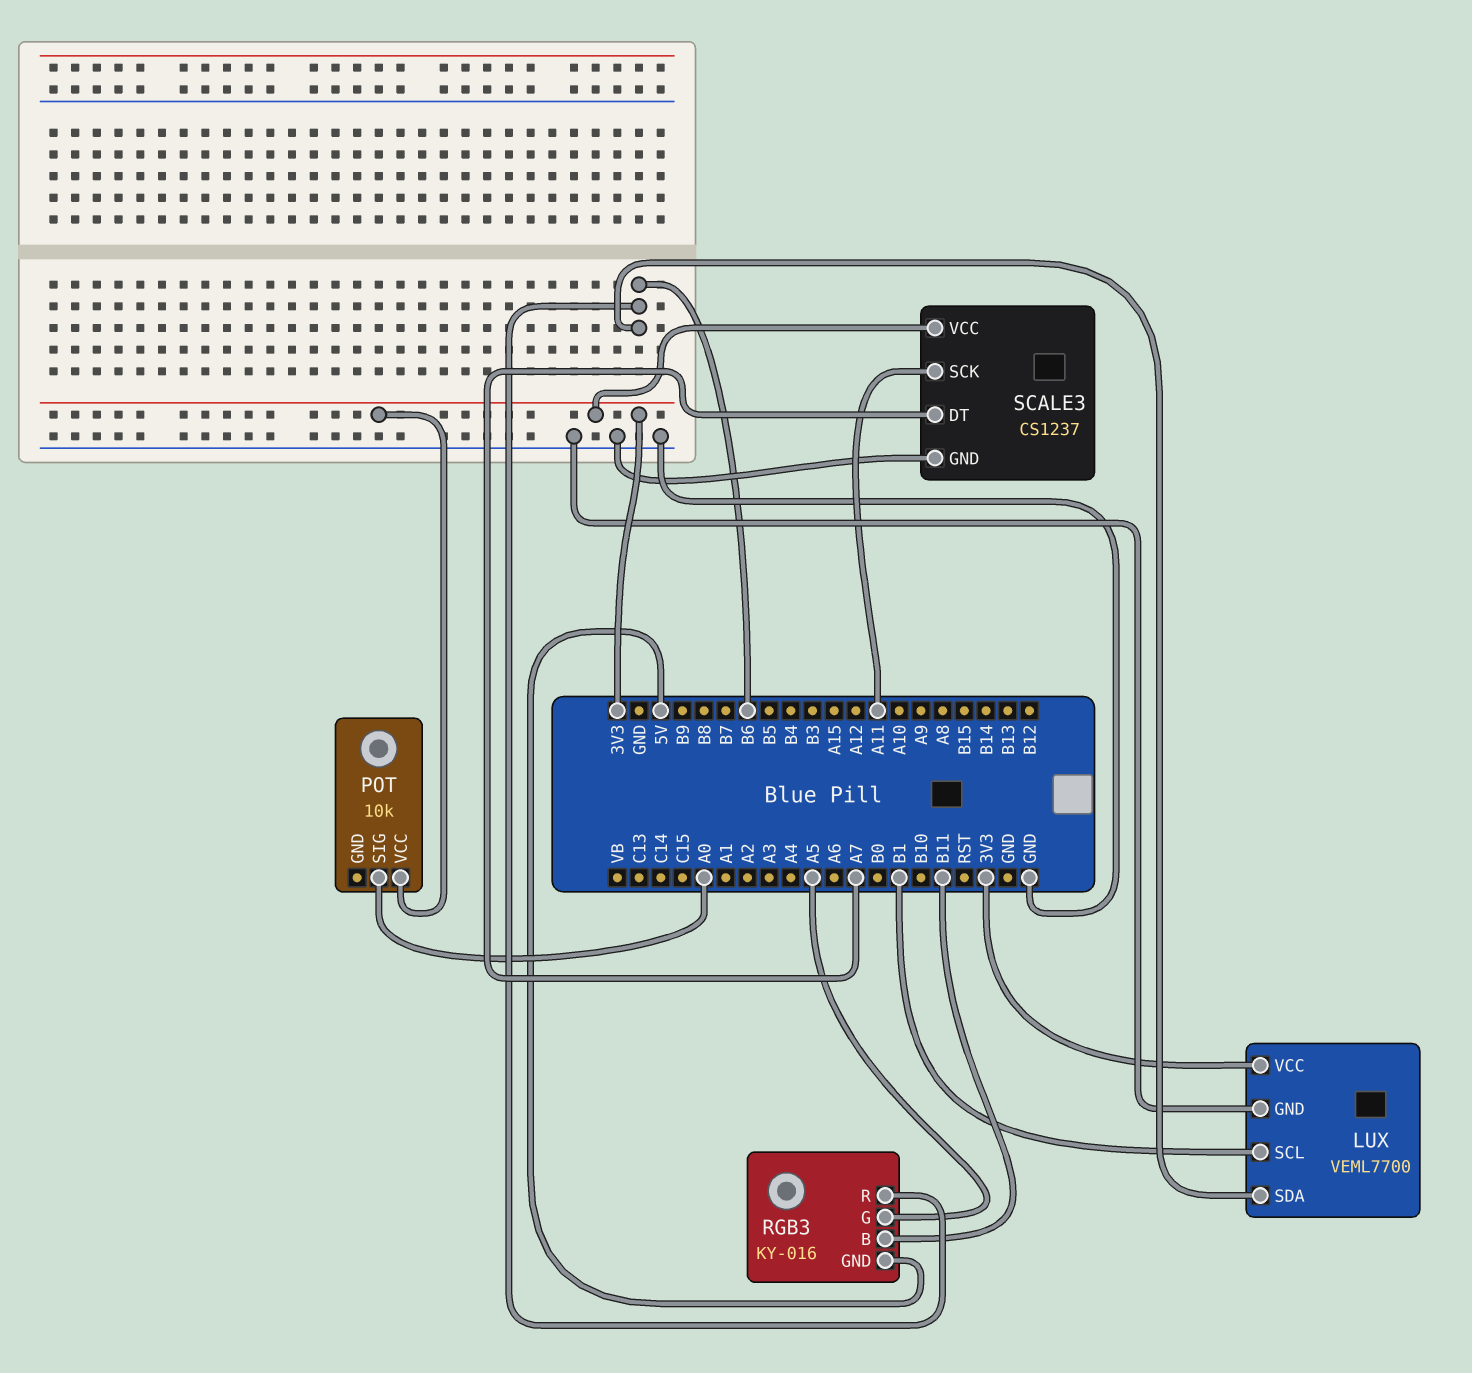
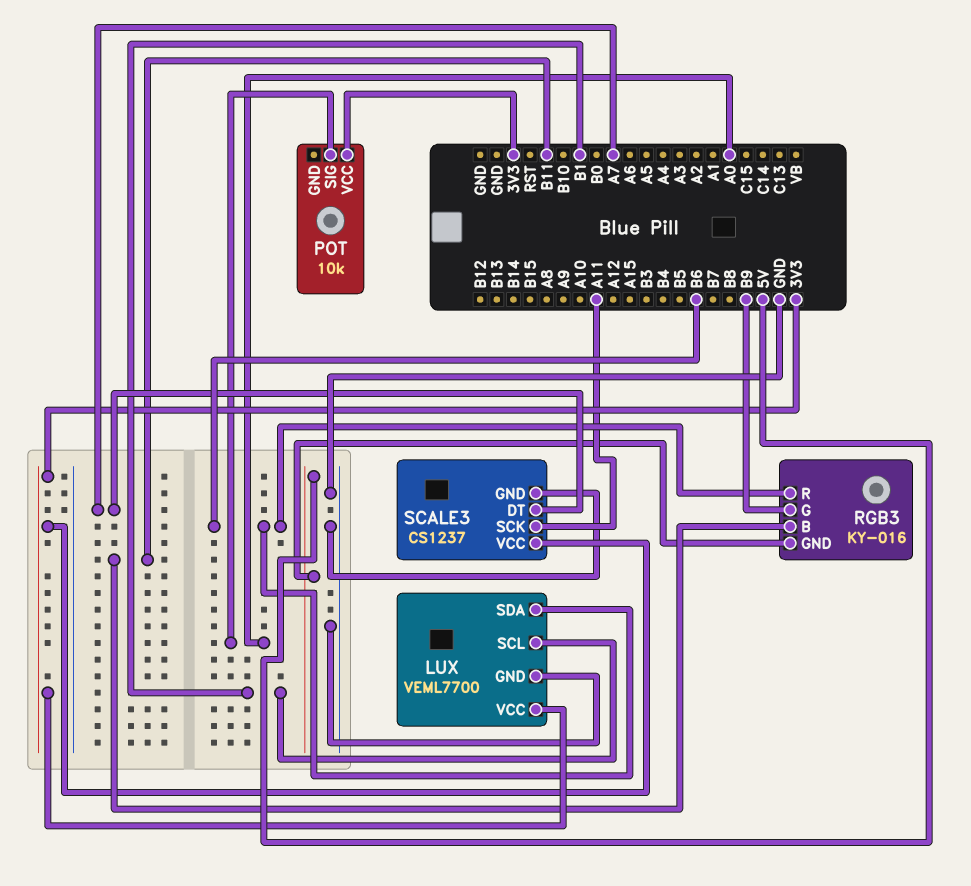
RGB3 pin G: A5 -> B9

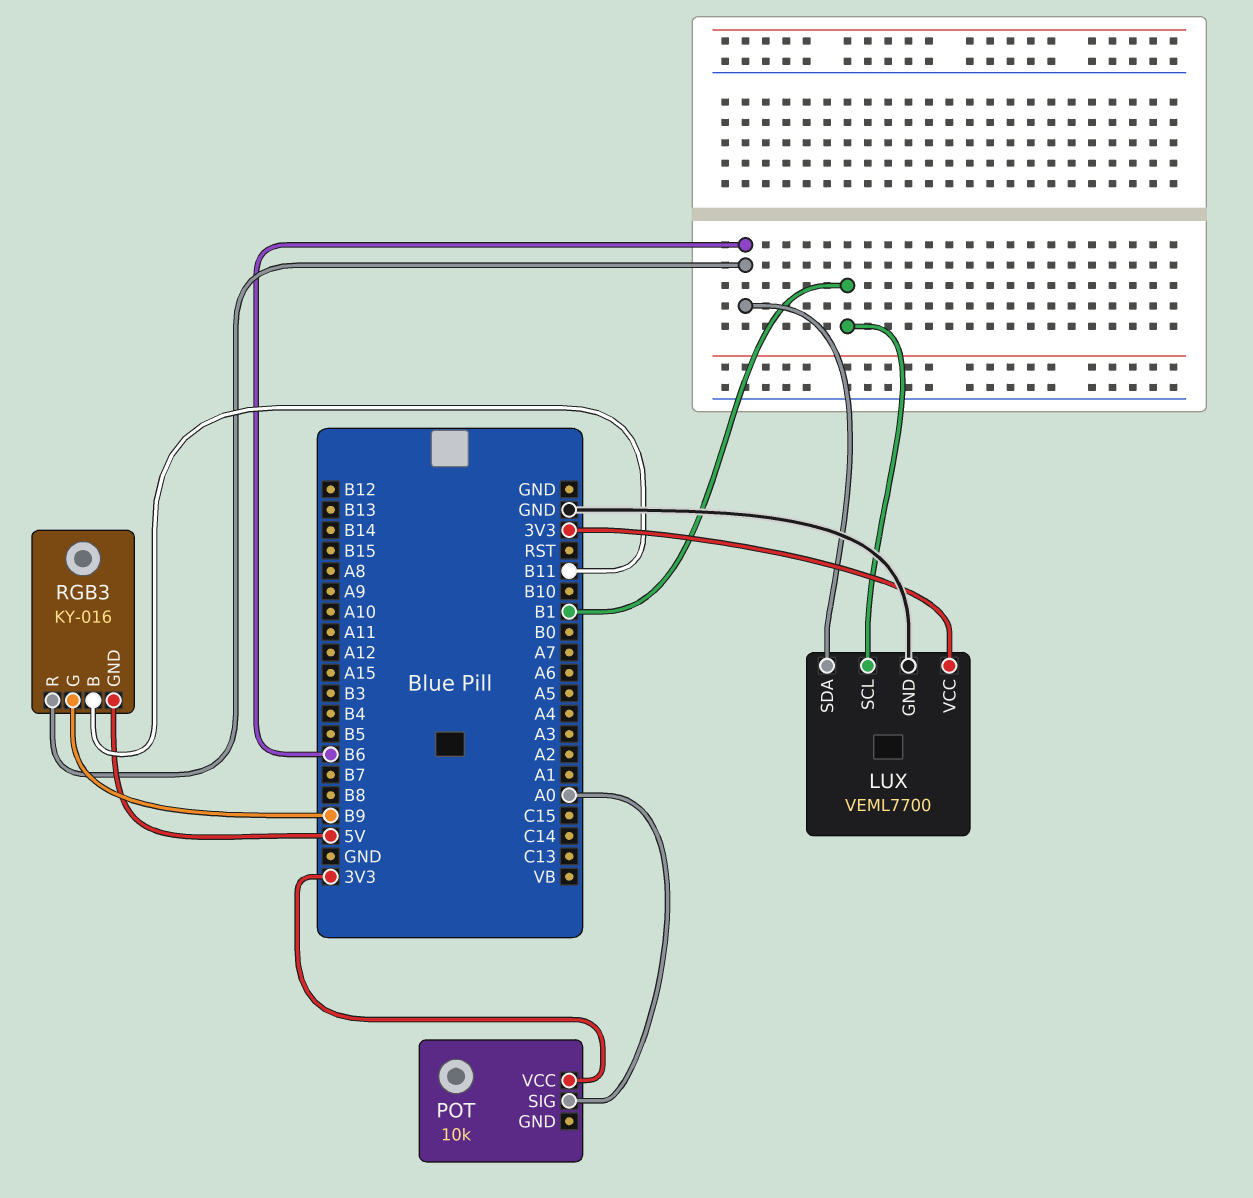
SCALE3: CS1237 -> none
SCALE3 pin DT: A7 -> none
SCALE3 pin GND: GND -> none
SCALE3 pin SCK: A11 -> none
SCALE3 pin VCC: 3V3 -> none

